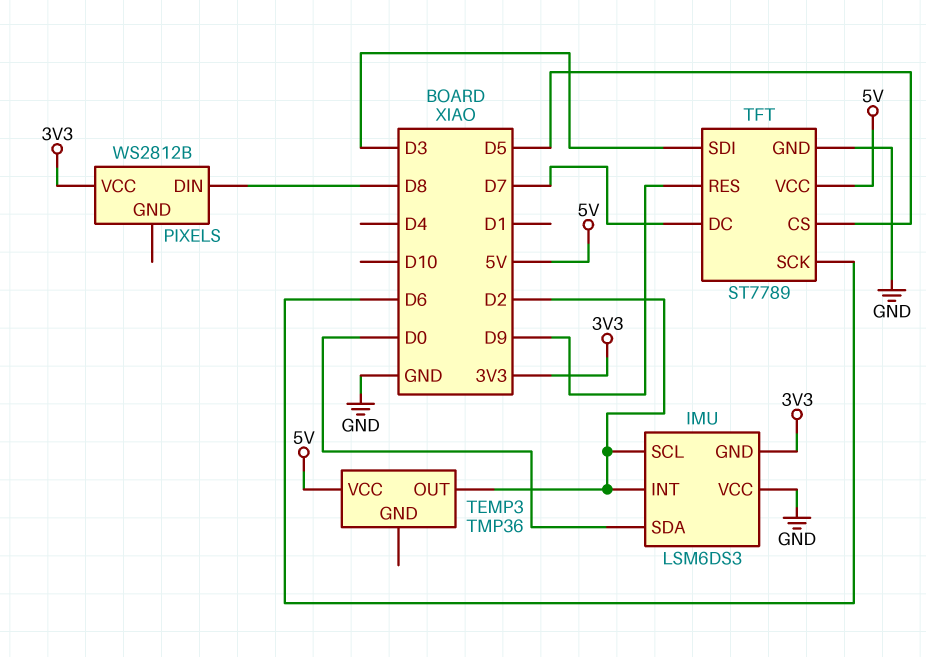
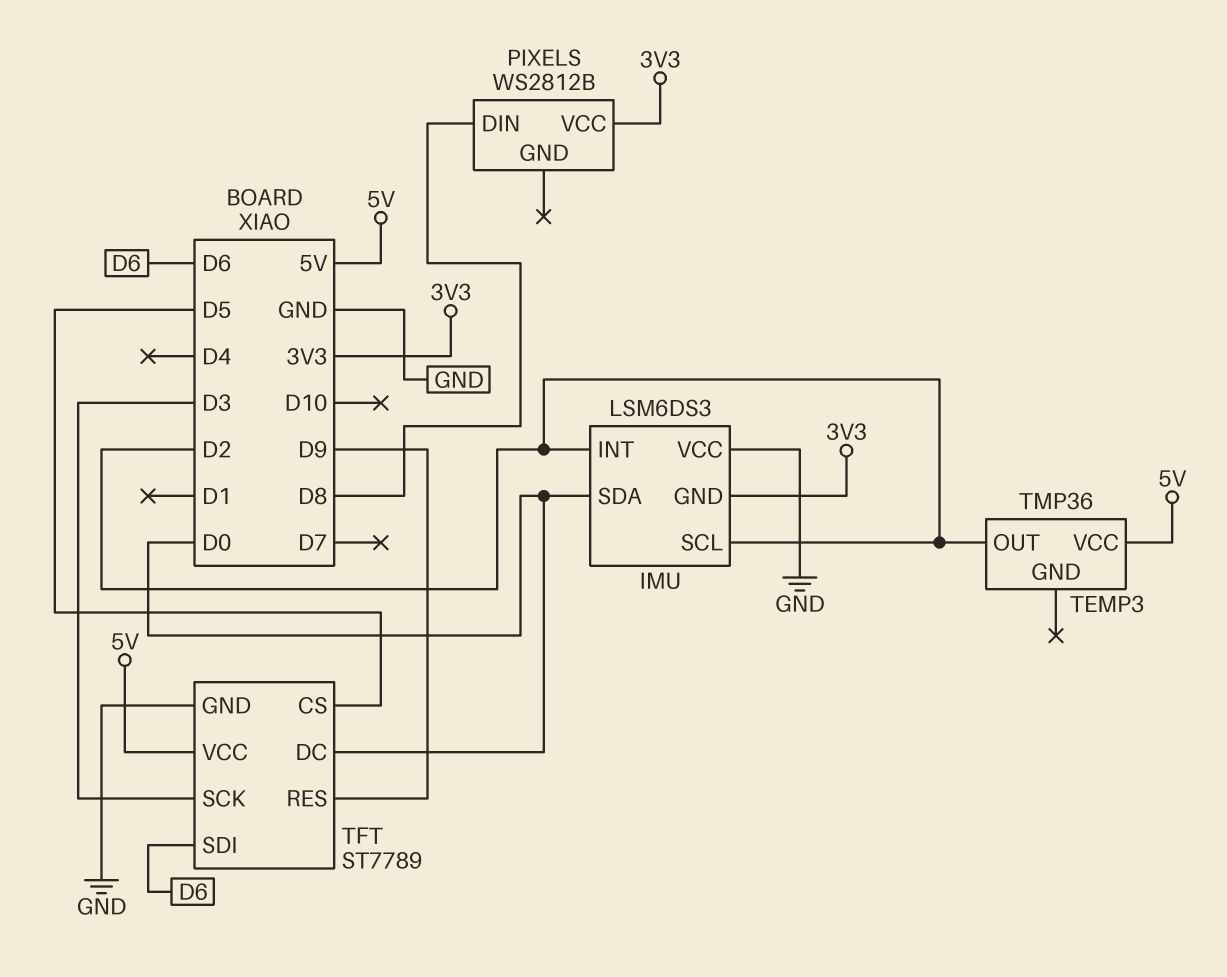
TFT pin DC: D7 -> D0
TFT pin SCK: D6 -> D3
TFT pin SDI: D3 -> D6

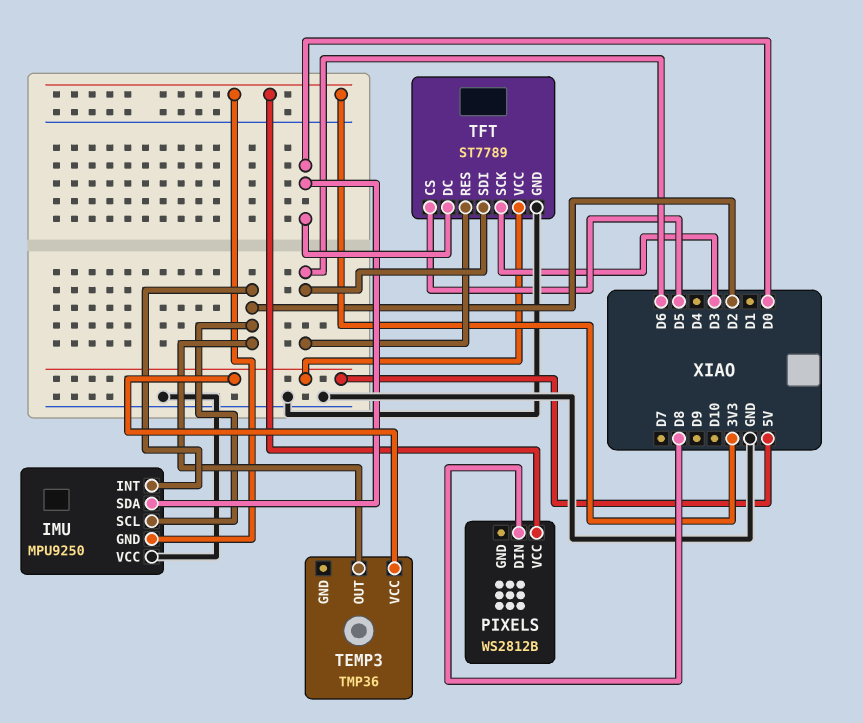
IMU: LSM6DS3 -> MPU9250
TFT pin RES: D9 -> D6

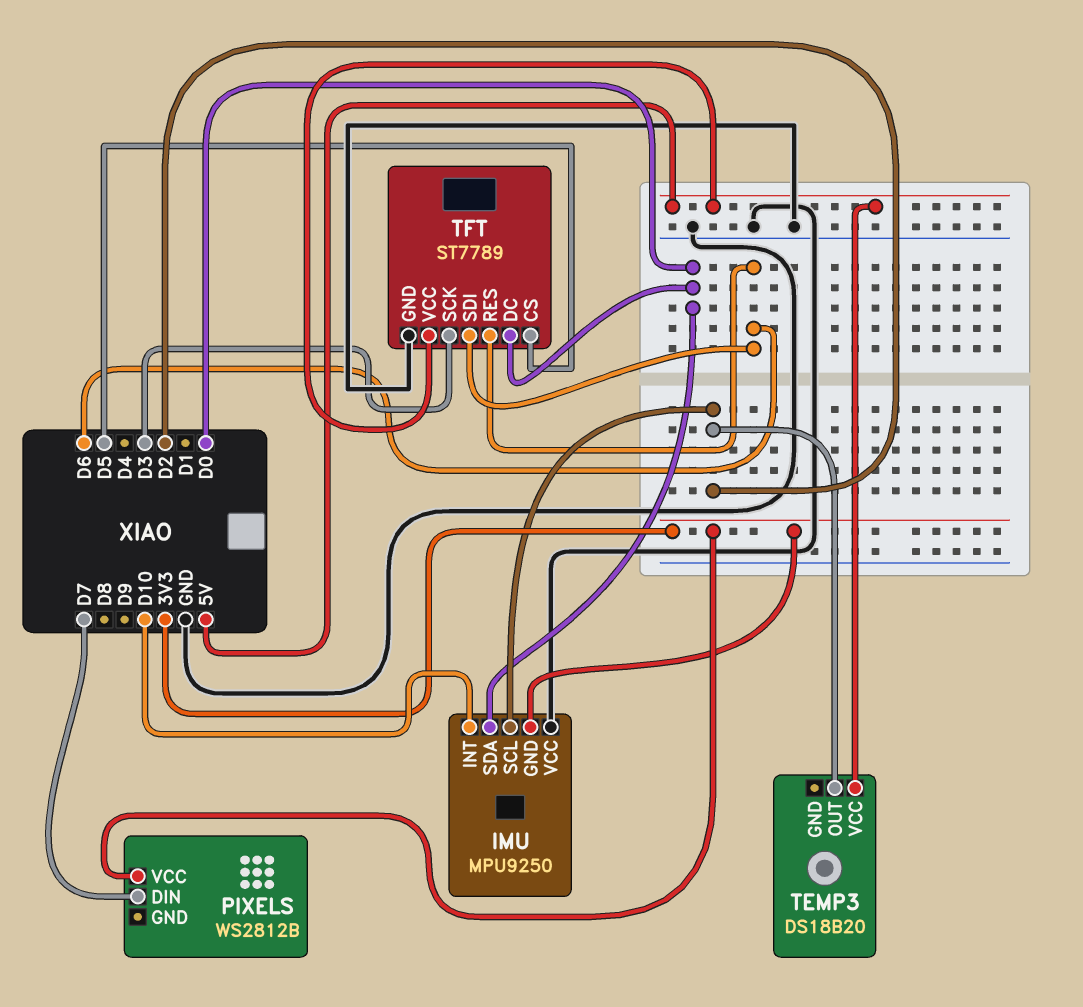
IMU pin INT: D2 -> D10
PIXELS pin DIN: D8 -> D7
TEMP3: TMP36 -> DS18B20

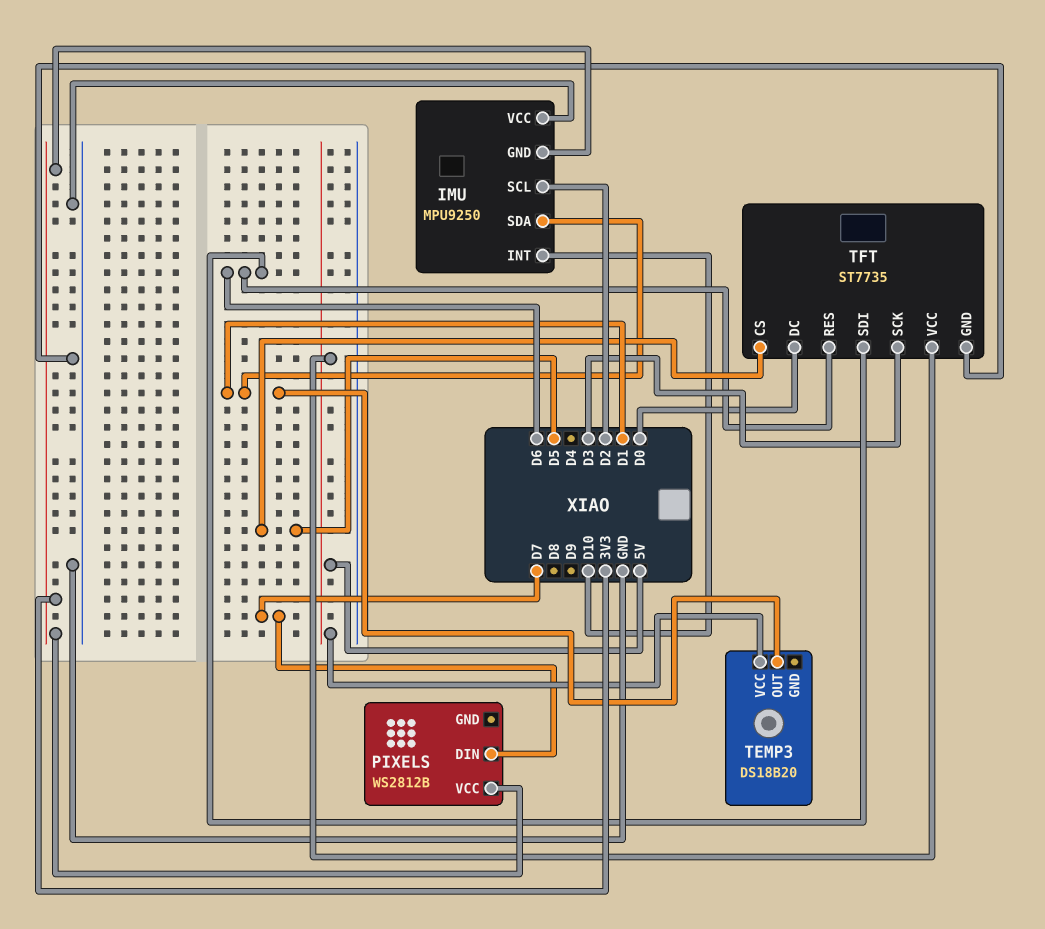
IMU pin SDA: D0 -> D1
TEMP3 pin OUT: D2 -> D1
TFT: ST7789 -> ST7735

